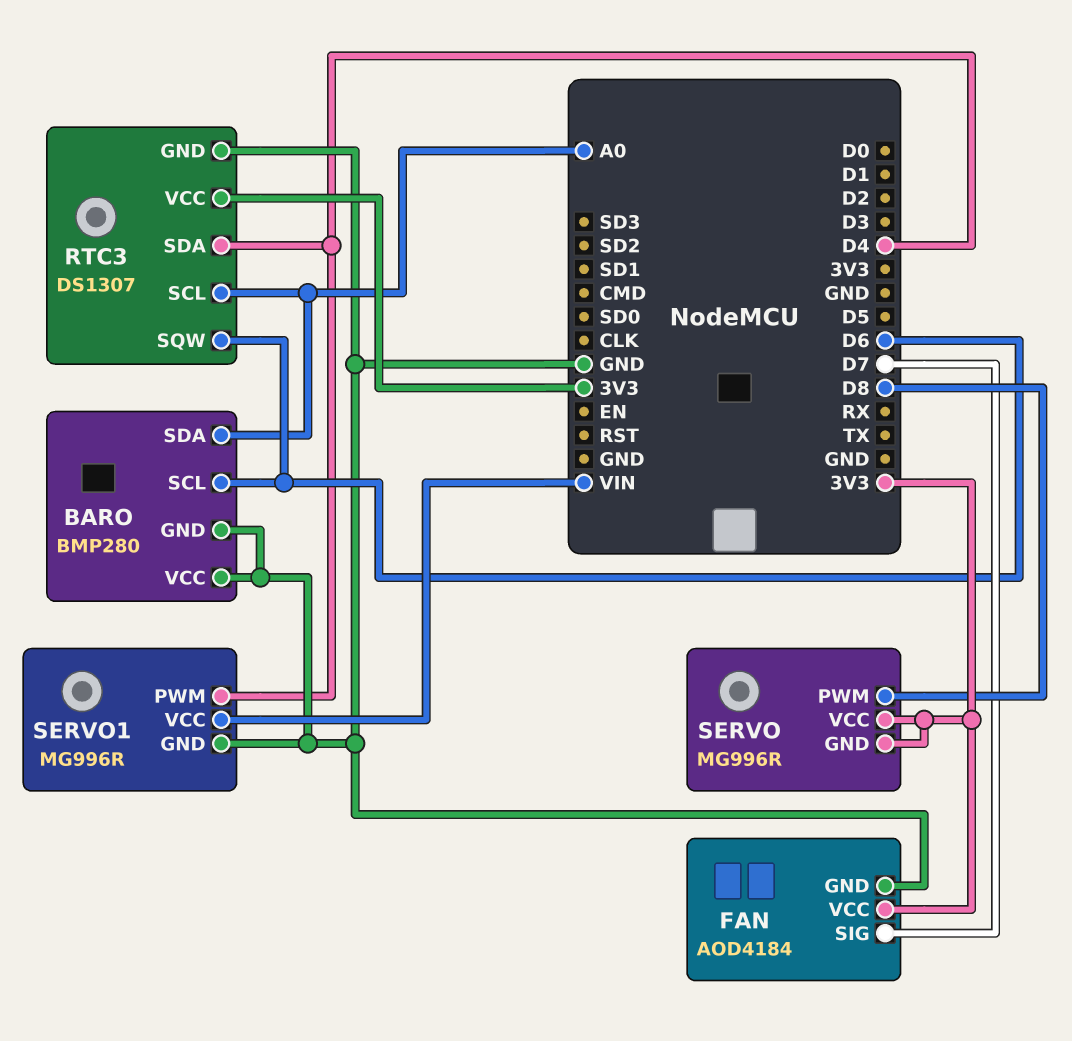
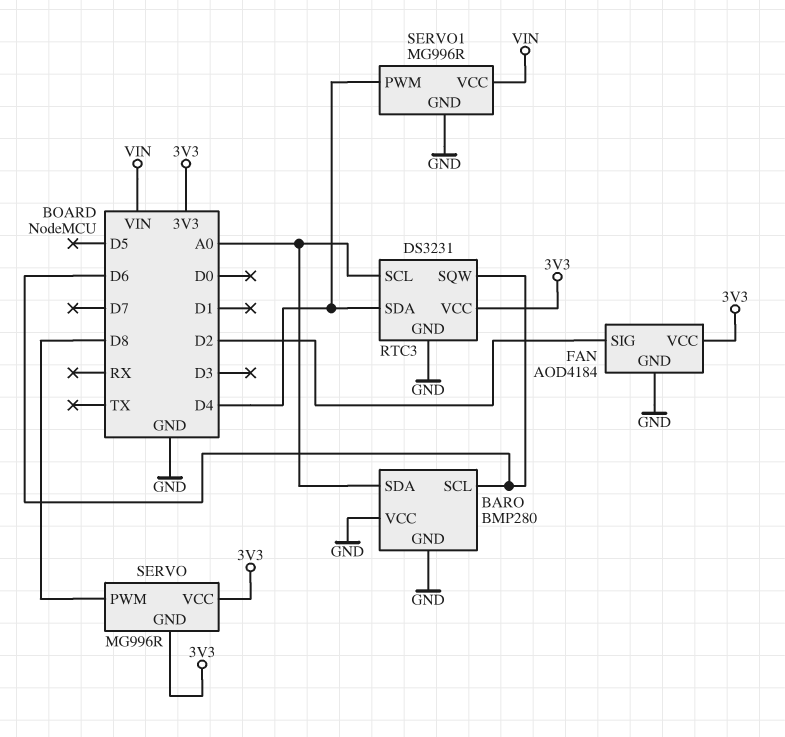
FAN pin SIG: D7 -> D2
RTC3: DS1307 -> DS3231

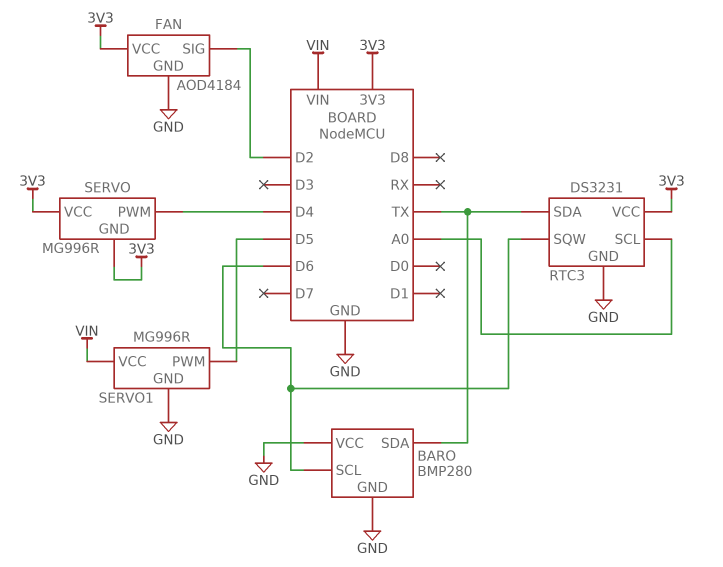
BARO pin SDA: A0 -> TX
RTC3 pin SDA: D4 -> TX
SERVO pin PWM: D8 -> D4
SERVO1 pin PWM: D4 -> D5

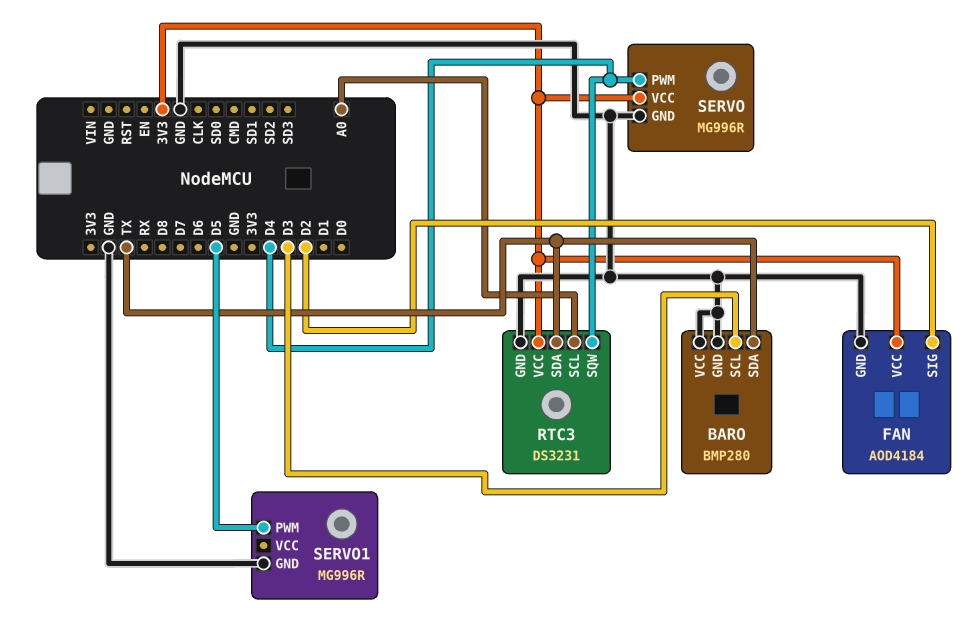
BARO pin SCL: D6 -> D3
RTC3 pin SQW: D6 -> D4
SERVO pin GND: 3V3 -> GND
SERVO1 pin VCC: VIN -> none

